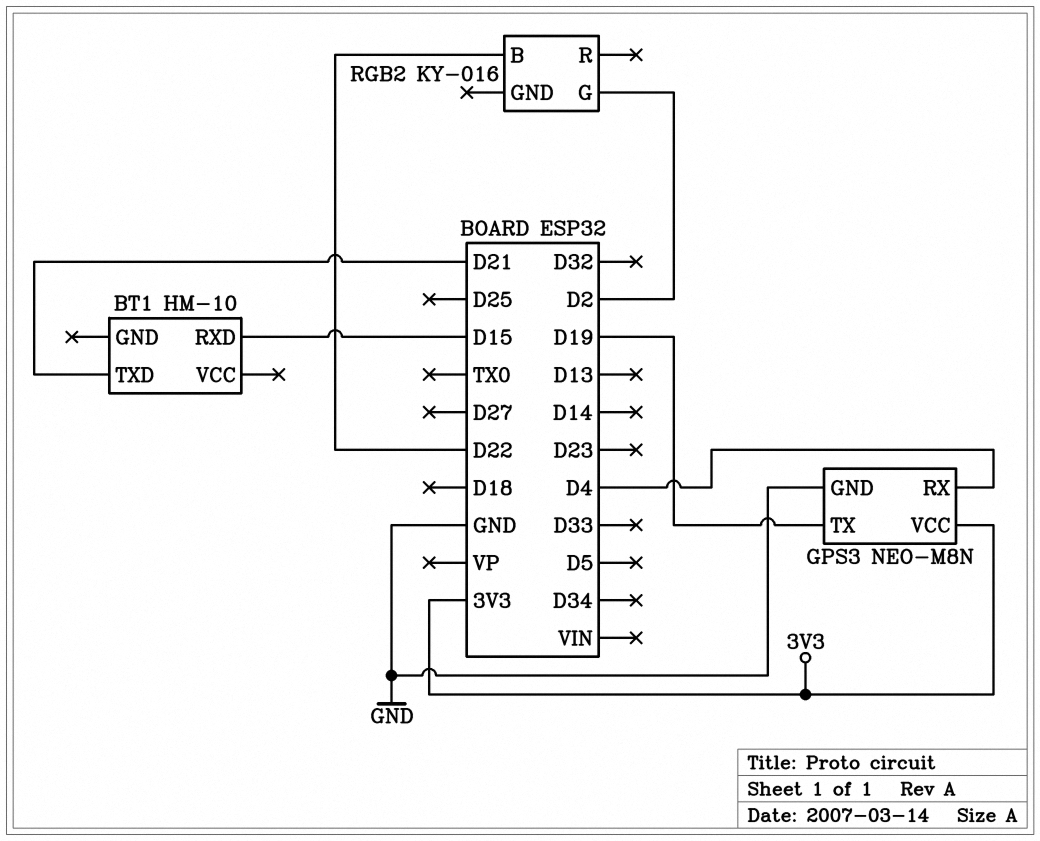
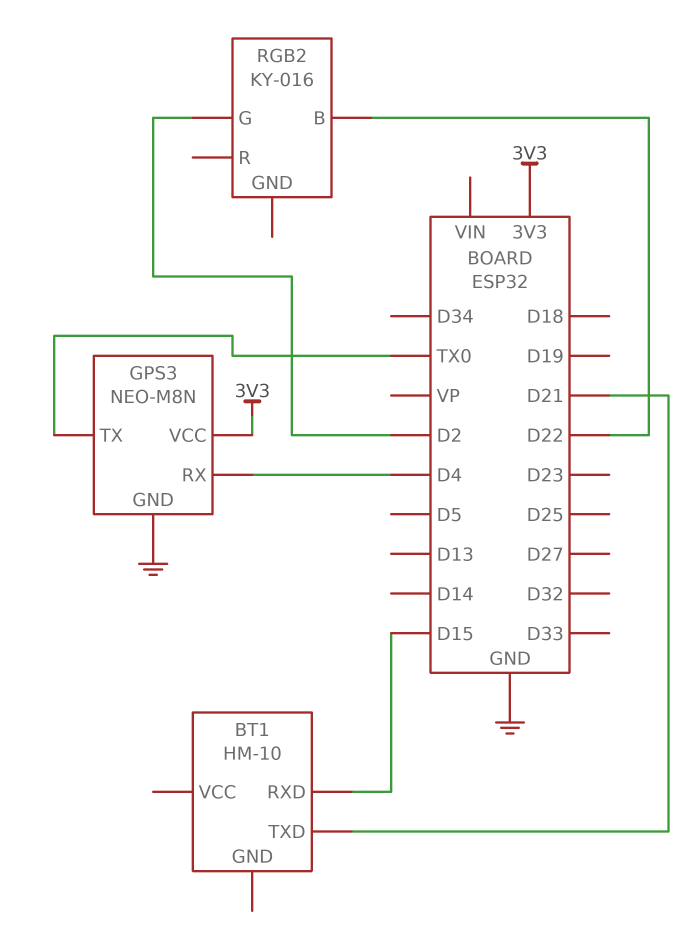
GPS3 pin TX: D19 -> TX0

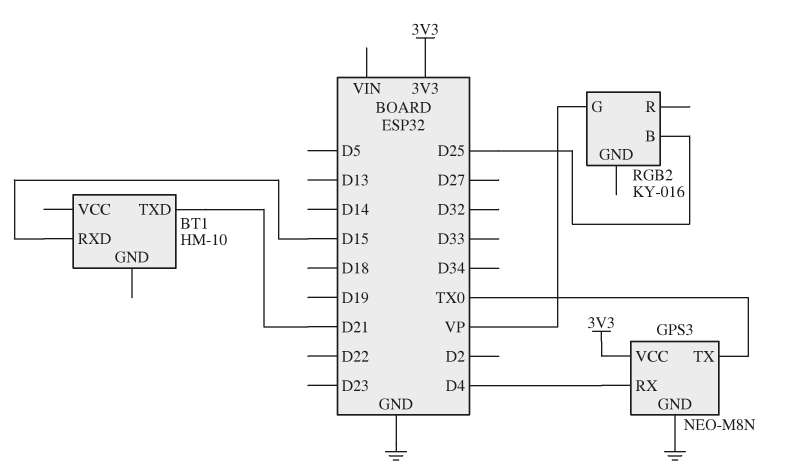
RGB2 pin B: D22 -> D25
RGB2 pin G: D2 -> VP

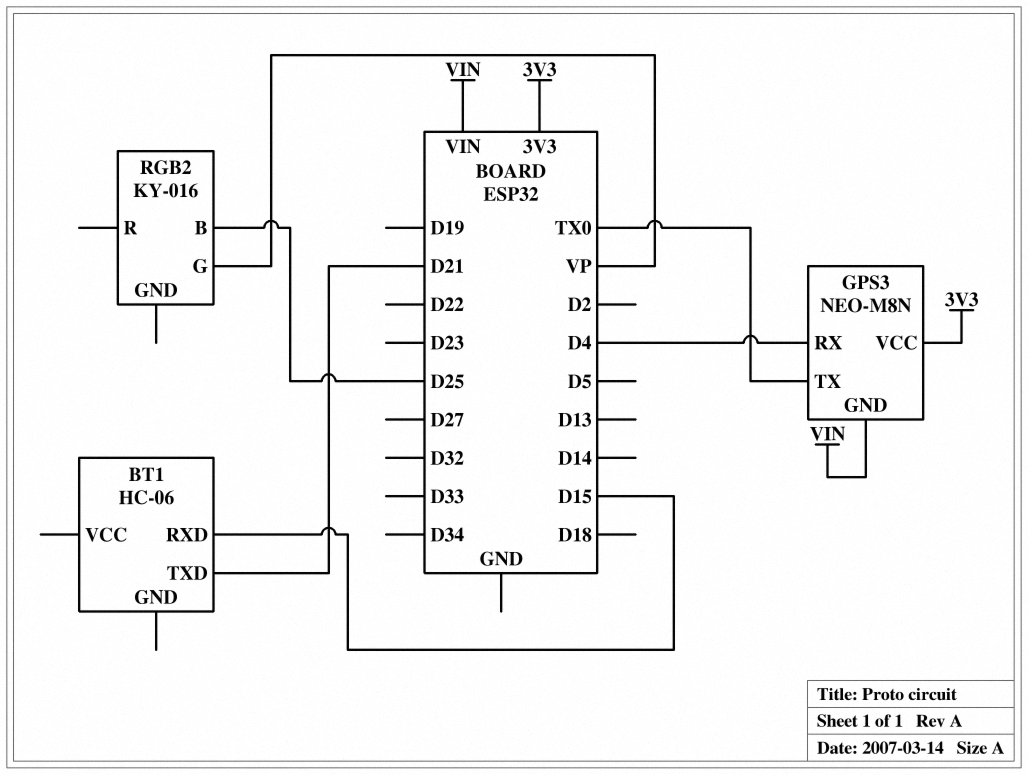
BT1: HM-10 -> HC-06
GPS3 pin GND: GND -> VIN

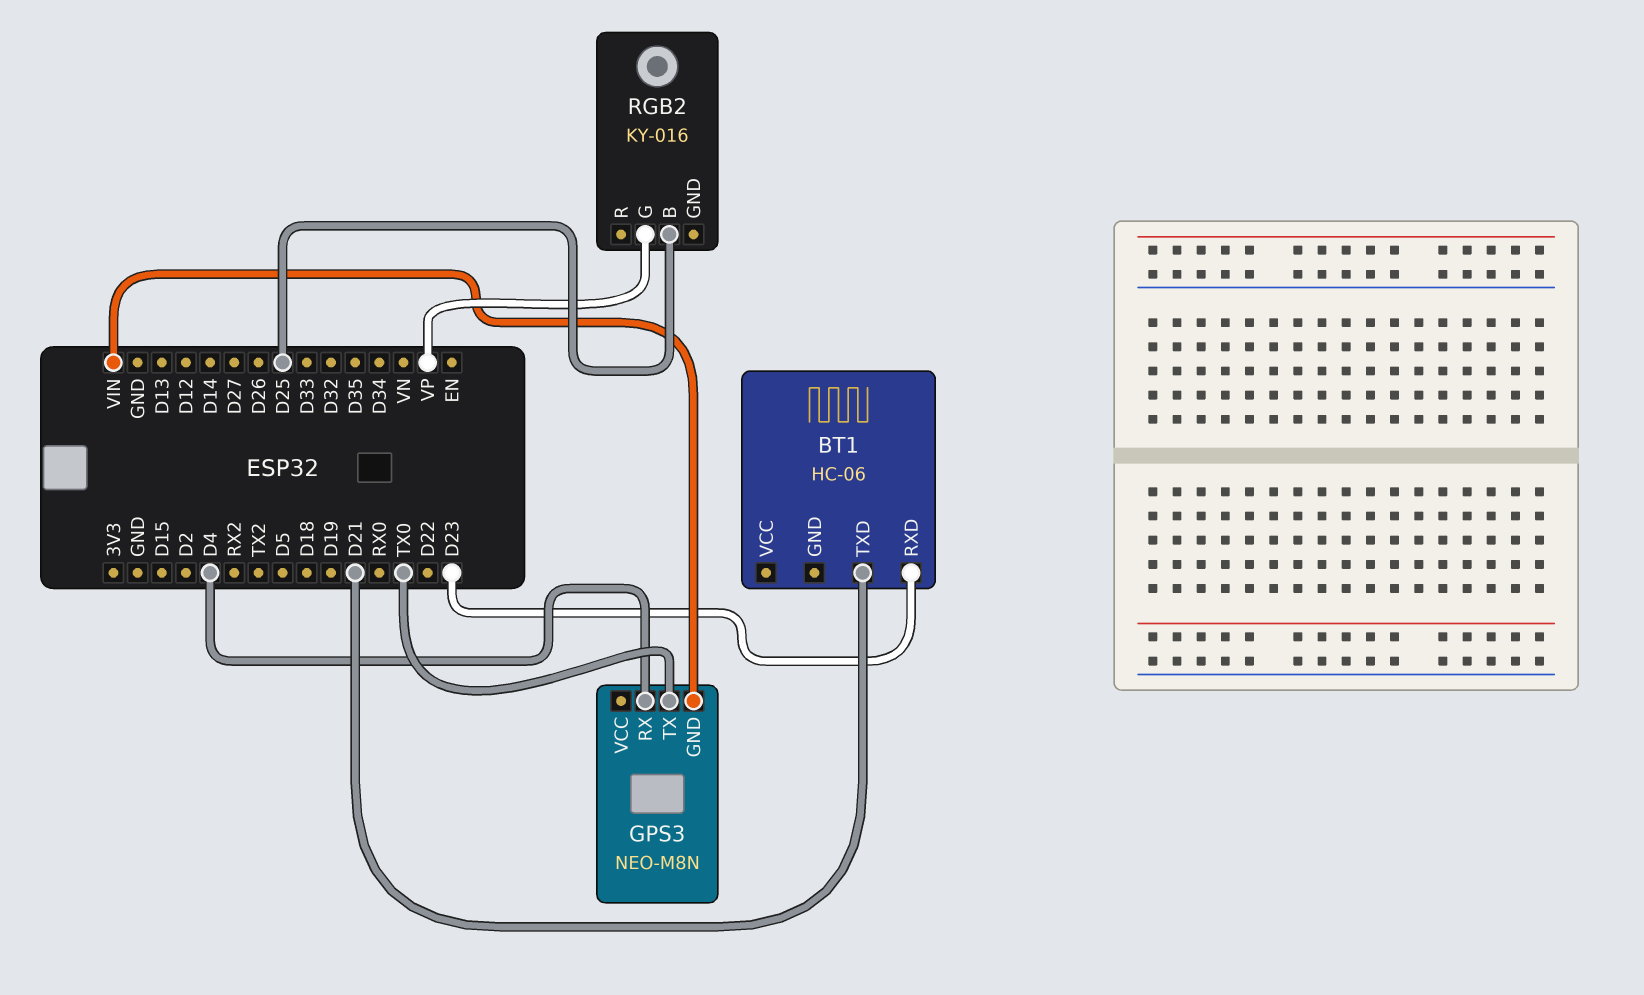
BT1 pin RXD: D15 -> D23
GPS3 pin VCC: 3V3 -> none

